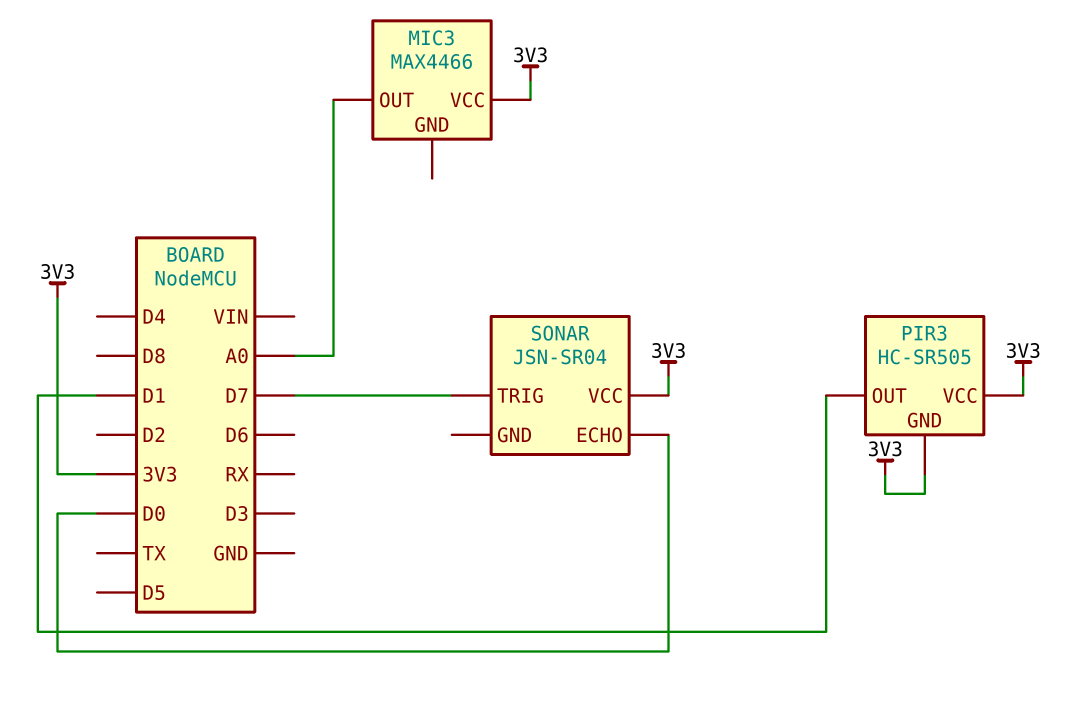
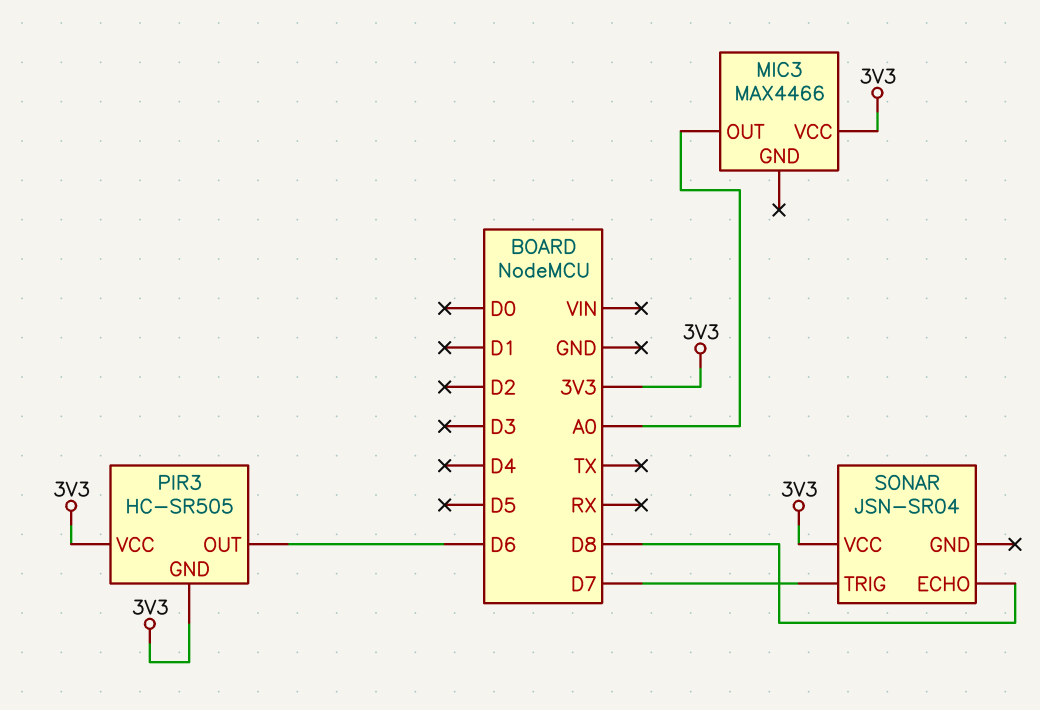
PIR3 pin OUT: D1 -> D6
SONAR pin ECHO: D0 -> D8

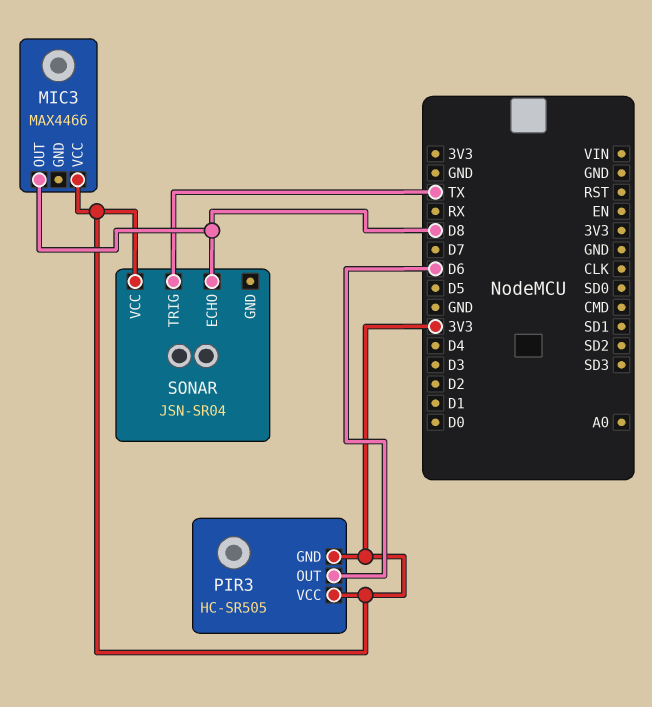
MIC3 pin OUT: A0 -> D8
SONAR pin TRIG: D7 -> TX

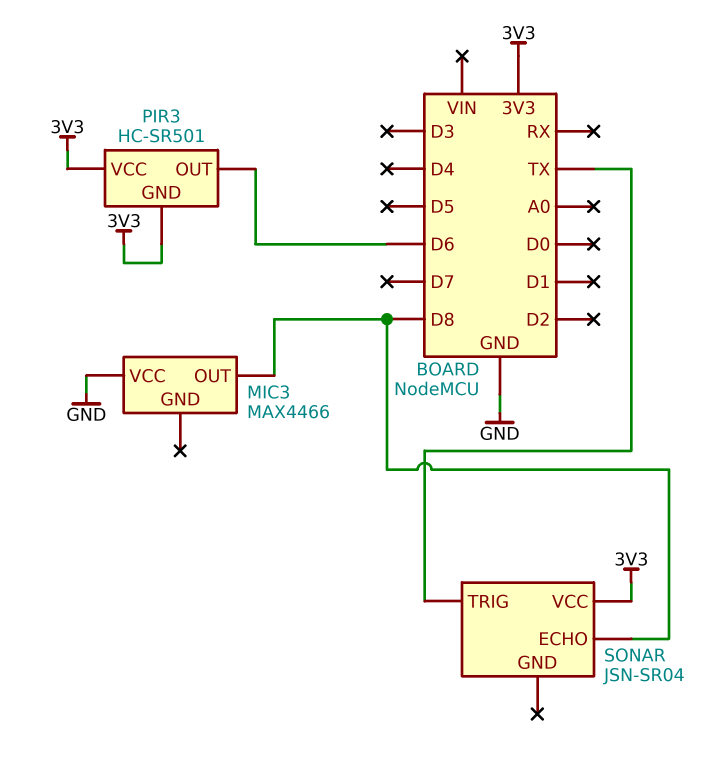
MIC3 pin VCC: 3V3 -> GND
PIR3: HC-SR505 -> HC-SR501

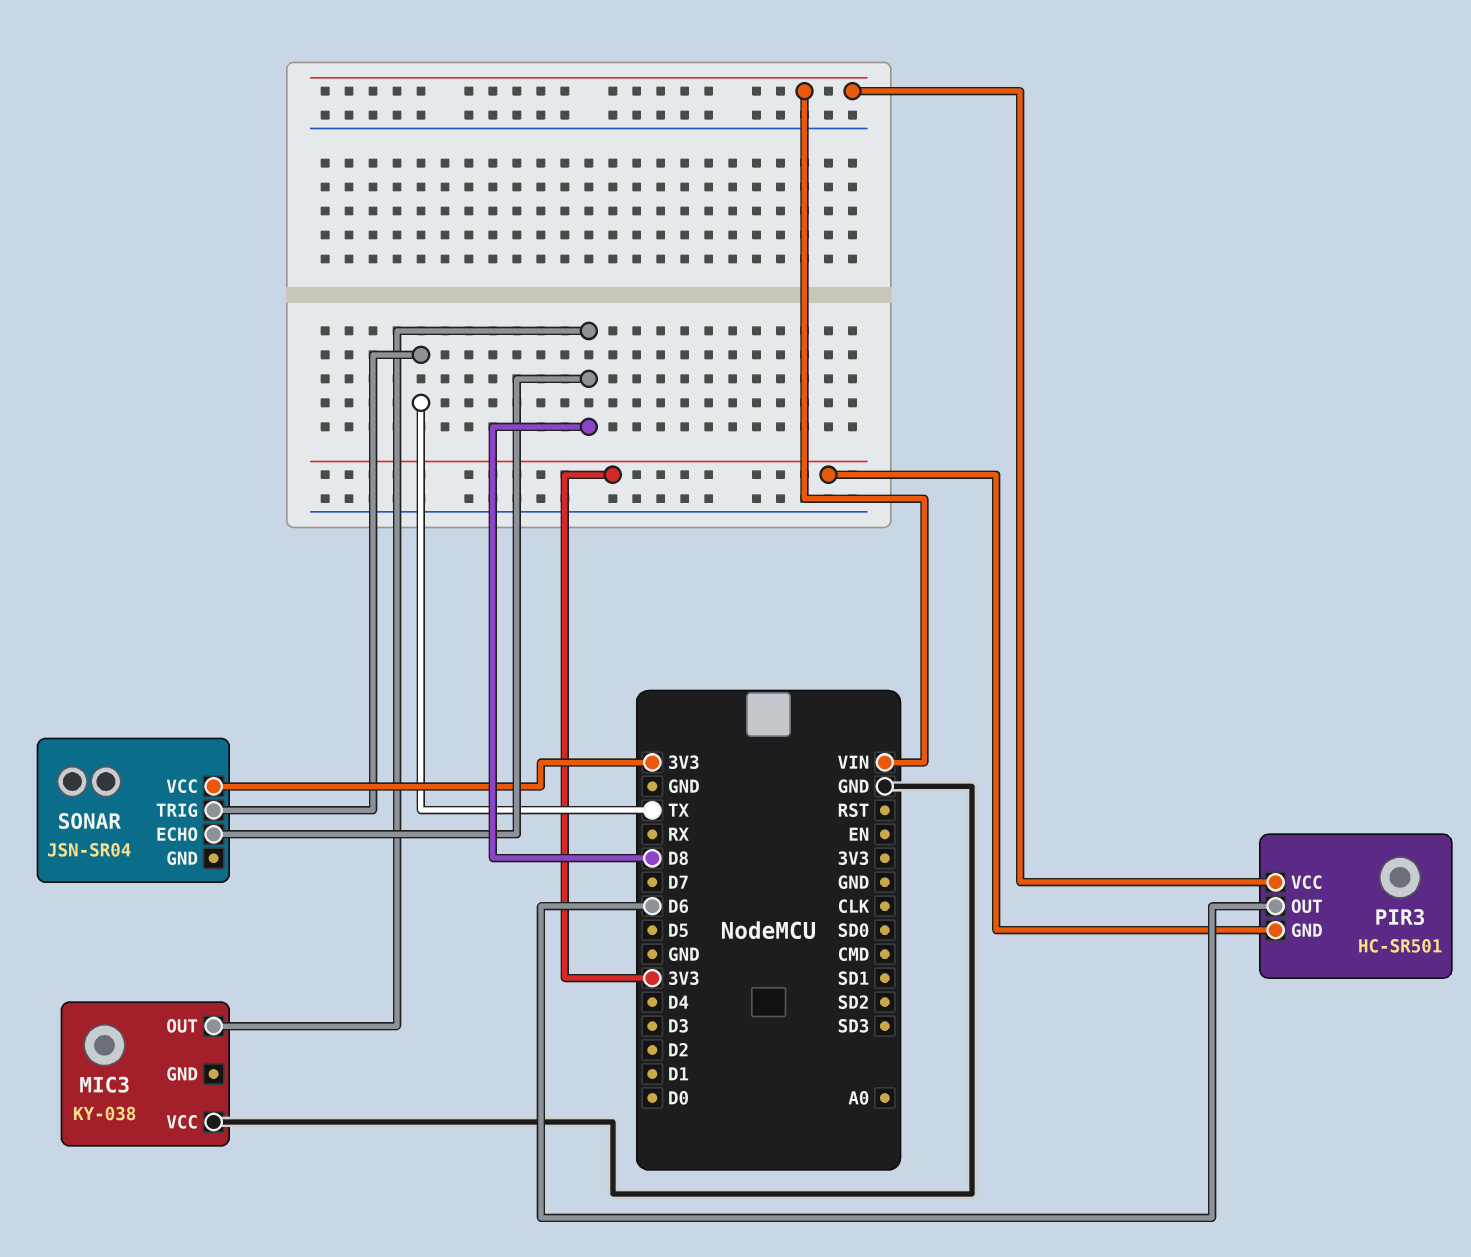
MIC3: MAX4466 -> KY-038
PIR3 pin VCC: 3V3 -> VIN

